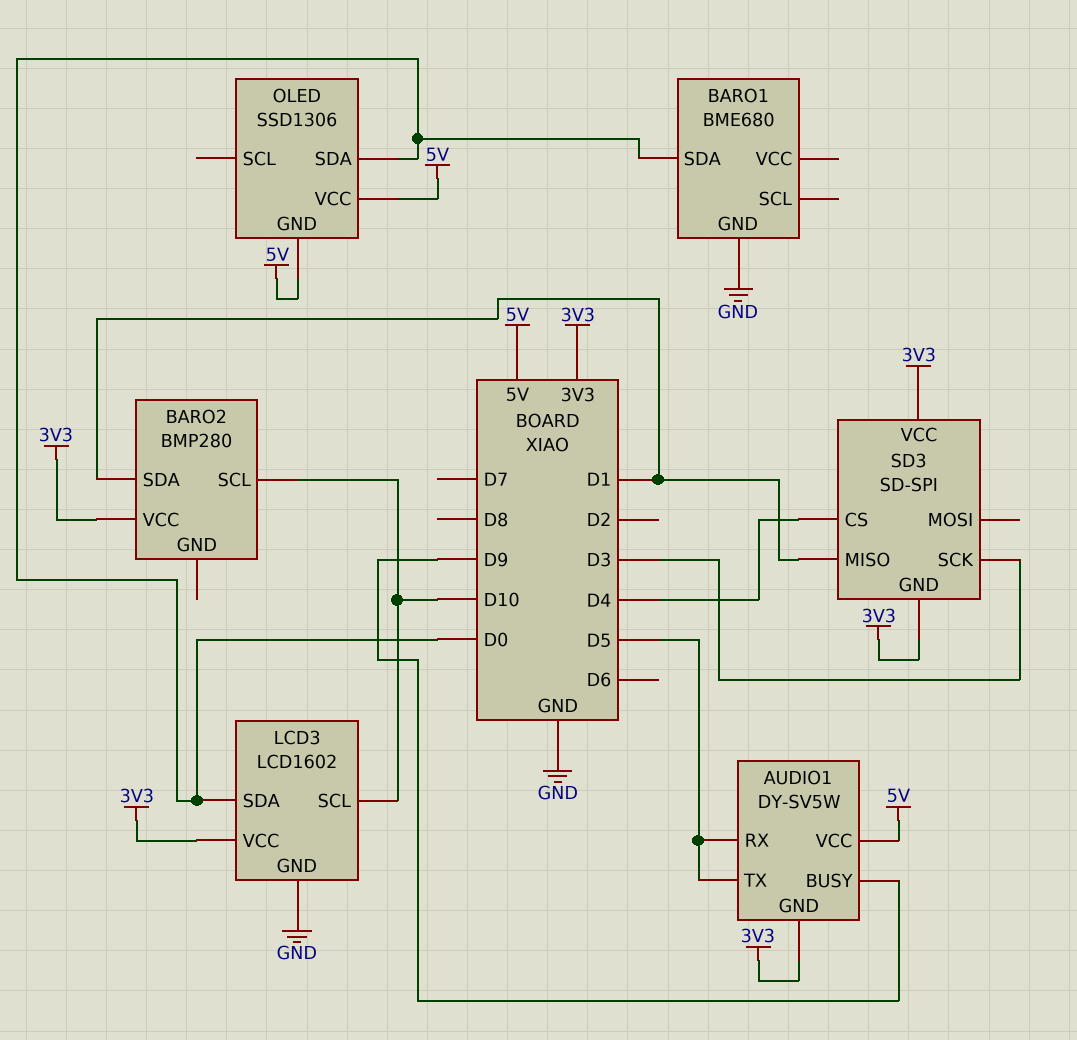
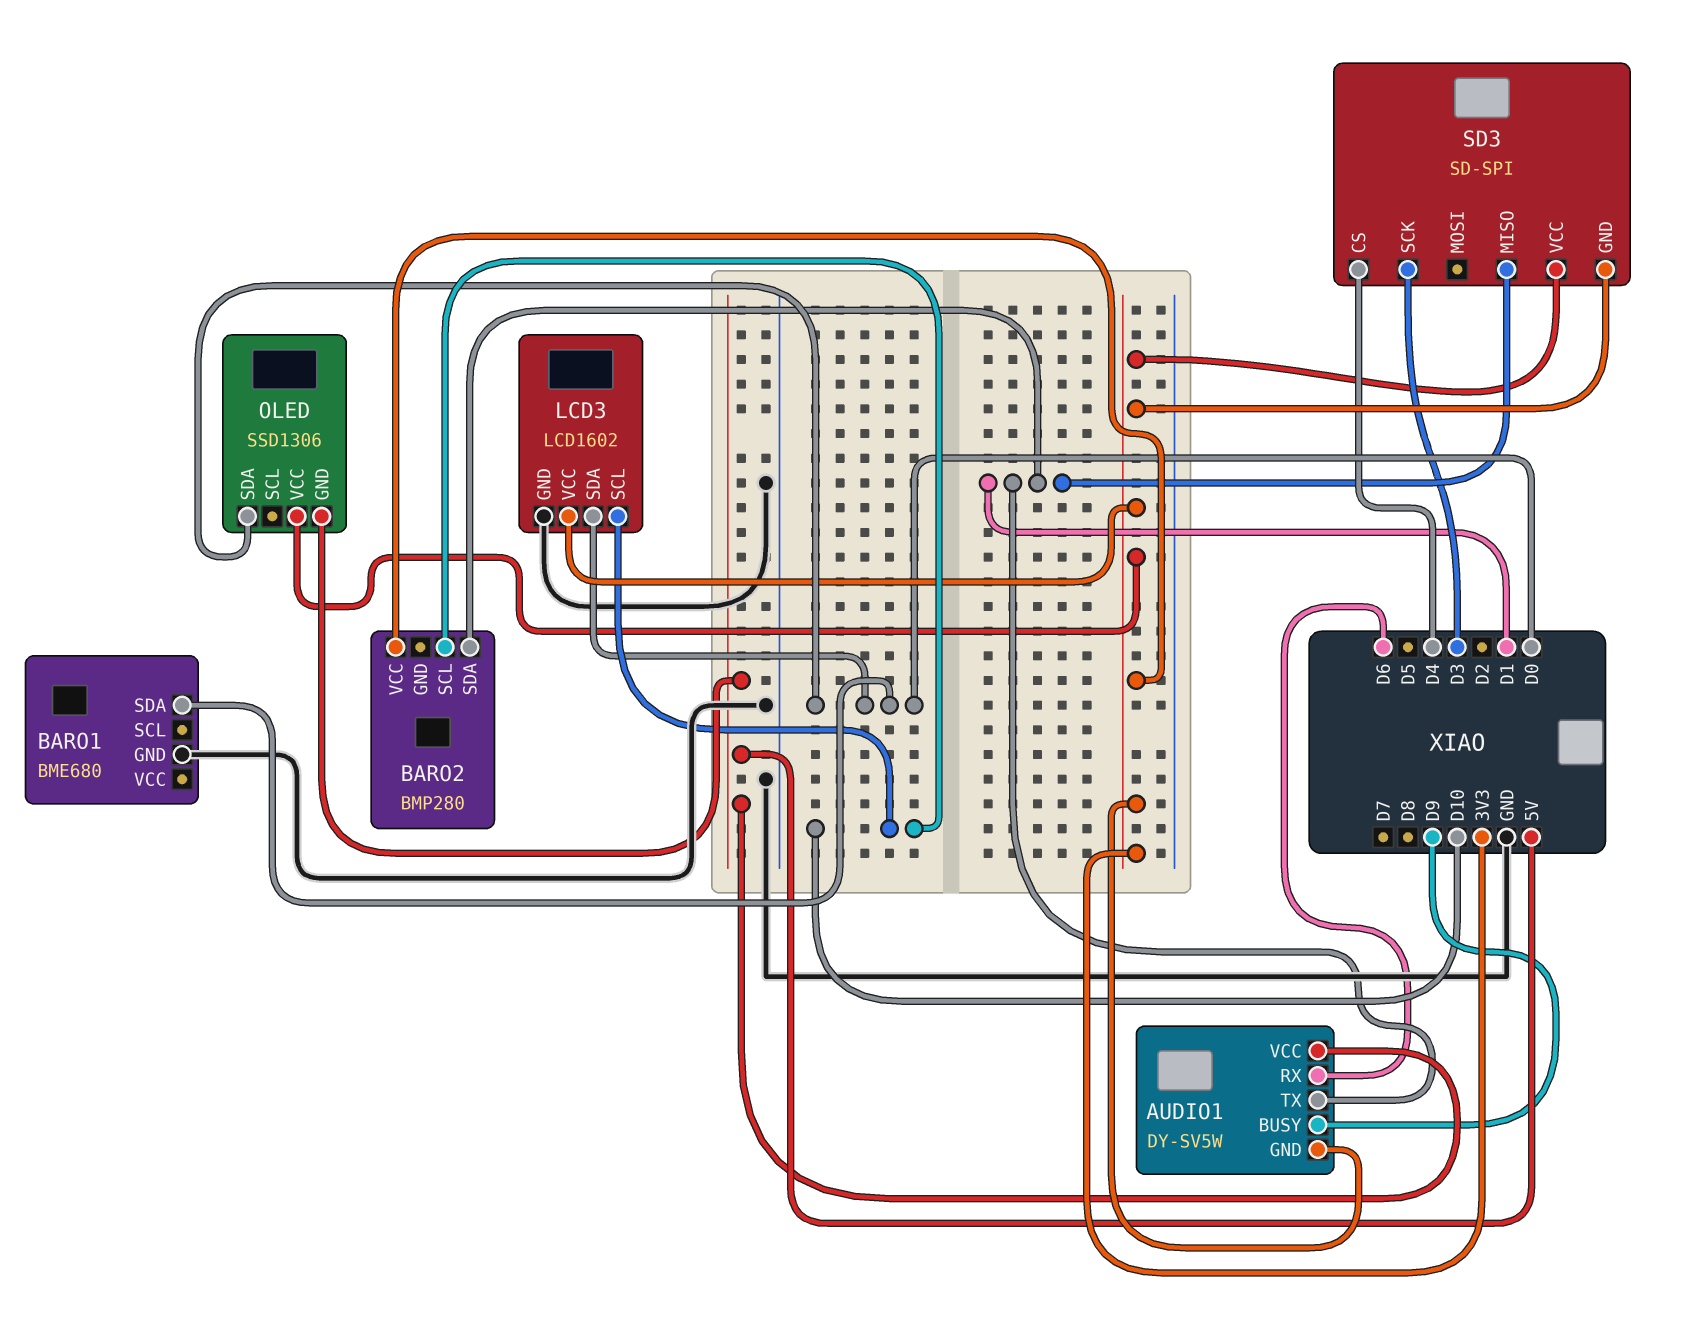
AUDIO1 pin RX: D5 -> D6
AUDIO1 pin TX: D5 -> D1
OLED pin VCC: 5V -> 3V3

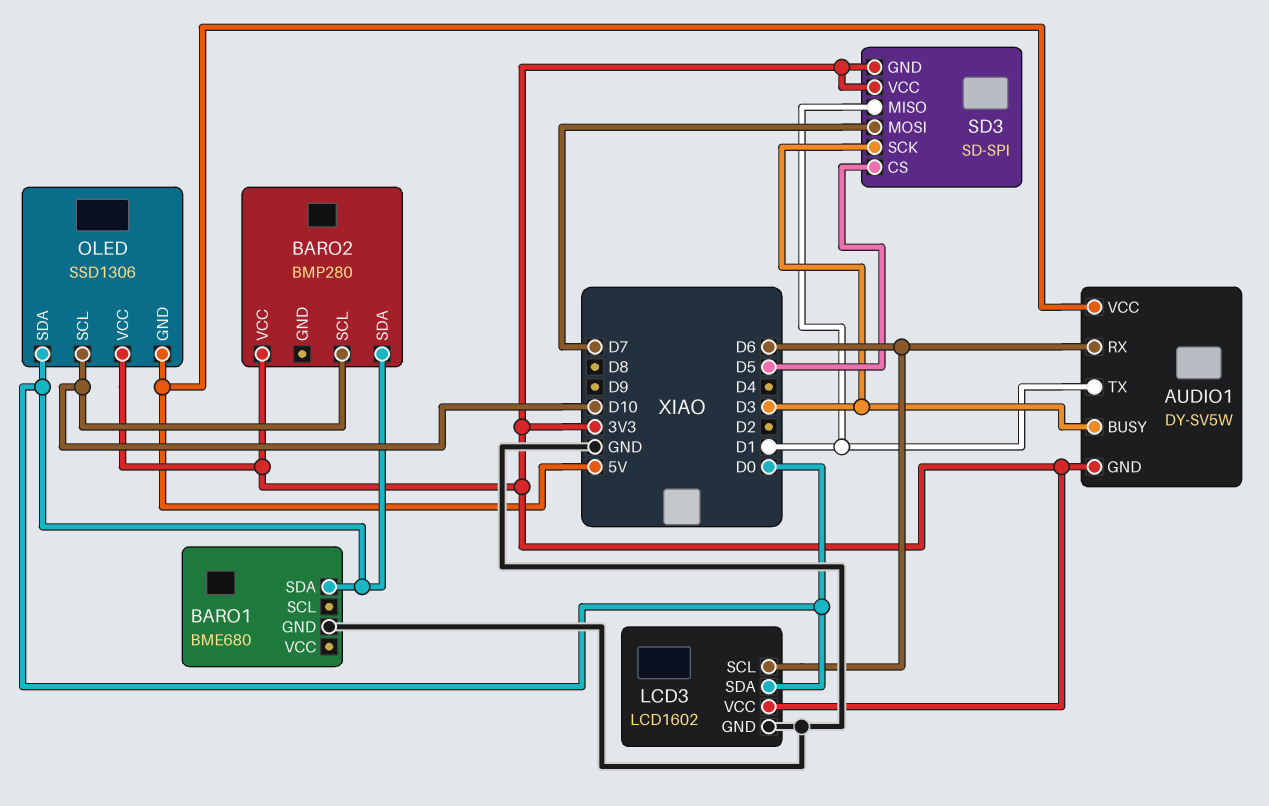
AUDIO1 pin BUSY: D9 -> D3
BARO2 pin SDA: D1 -> D0
LCD3 pin SCL: D10 -> D6
OLED pin SCL: none -> D10
SD3 pin CS: D4 -> D5
SD3 pin MOSI: none -> D7

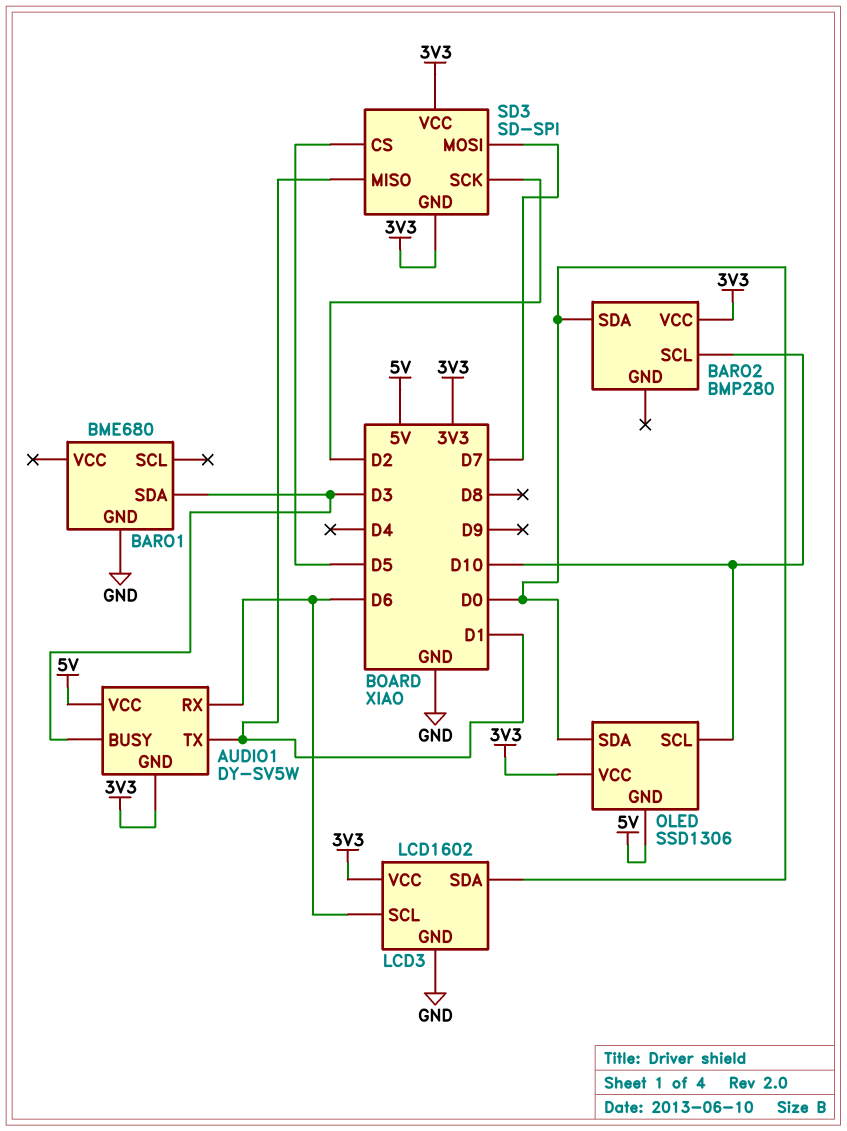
BARO1 pin SDA: D0 -> D3
SD3 pin SCK: D3 -> D2

